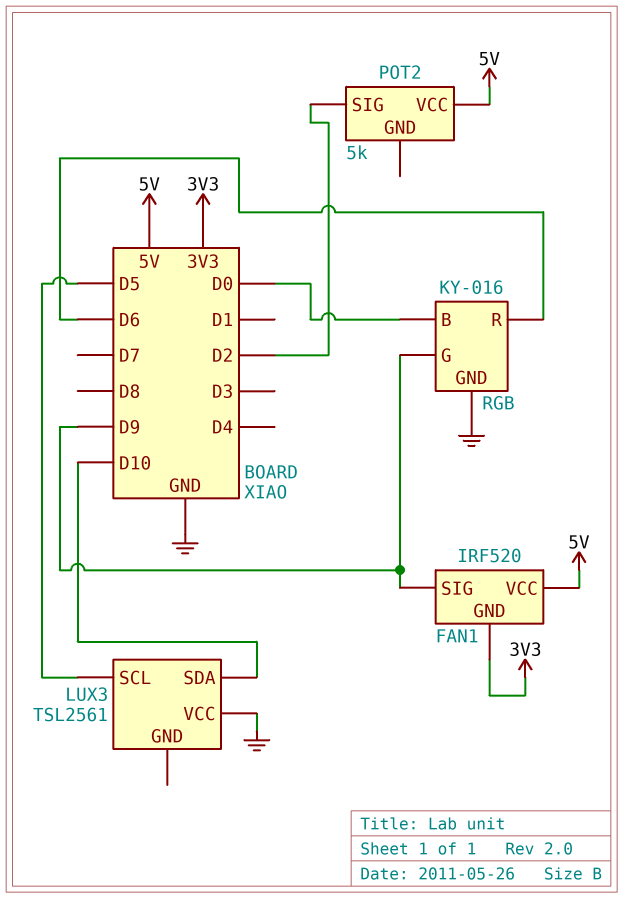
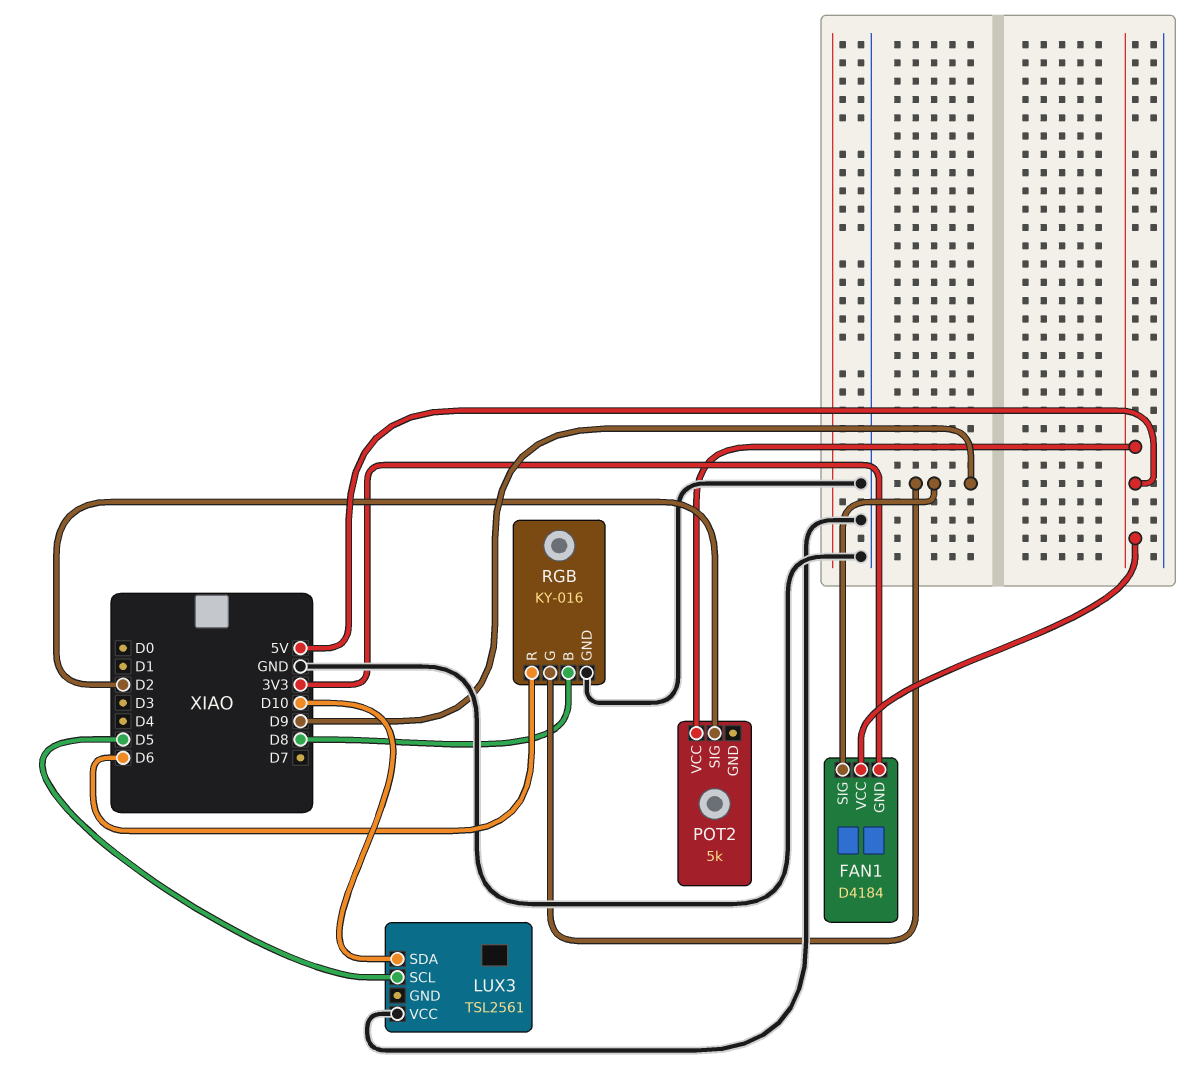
FAN1: IRF520 -> D4184
RGB pin B: D0 -> D8

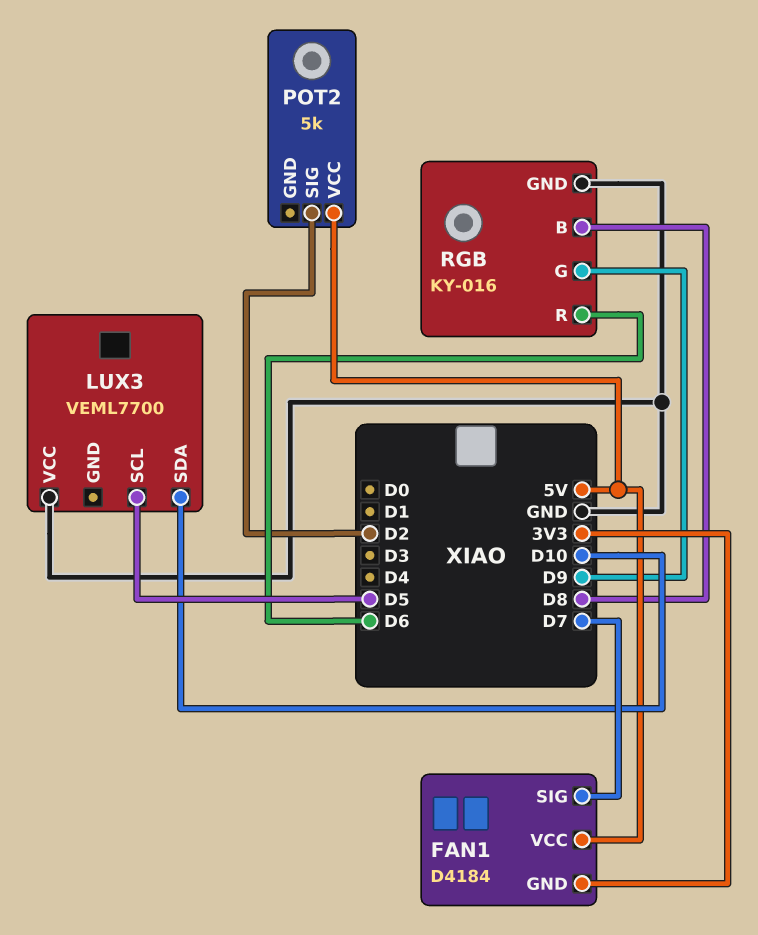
FAN1 pin SIG: D9 -> D7
LUX3: TSL2561 -> VEML7700

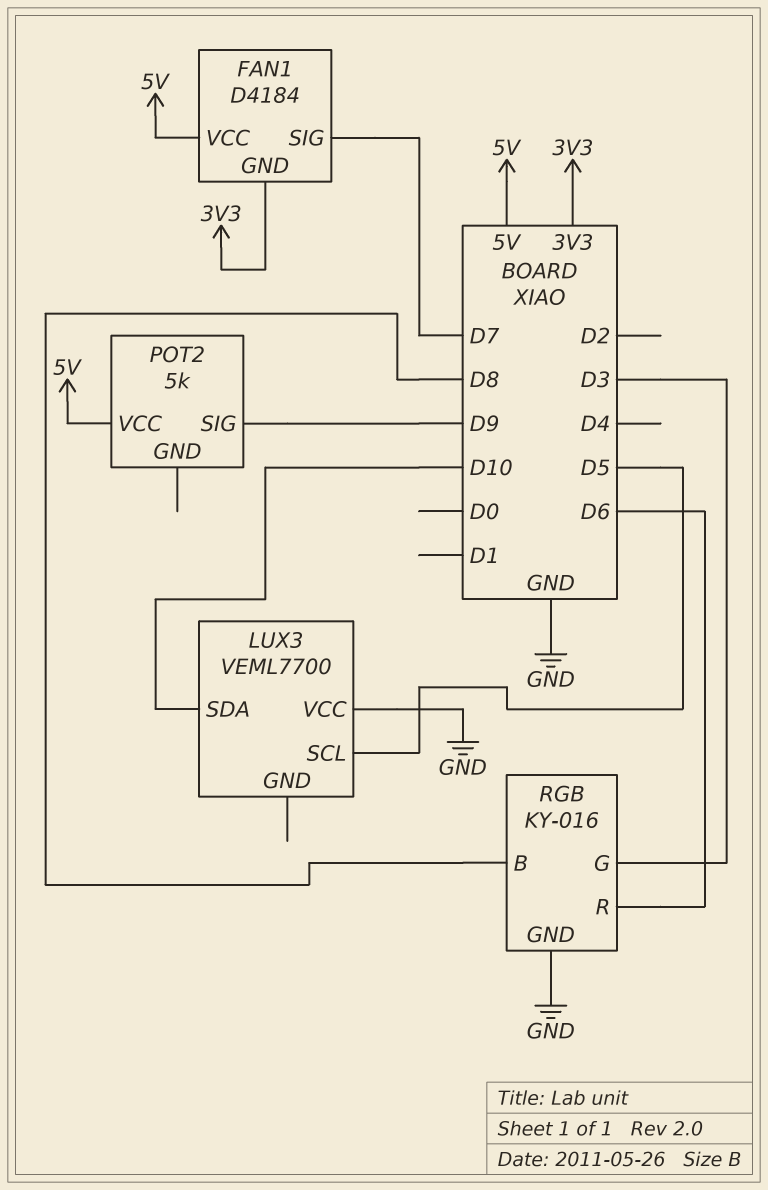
POT2 pin SIG: D2 -> D9
RGB pin G: D9 -> D3

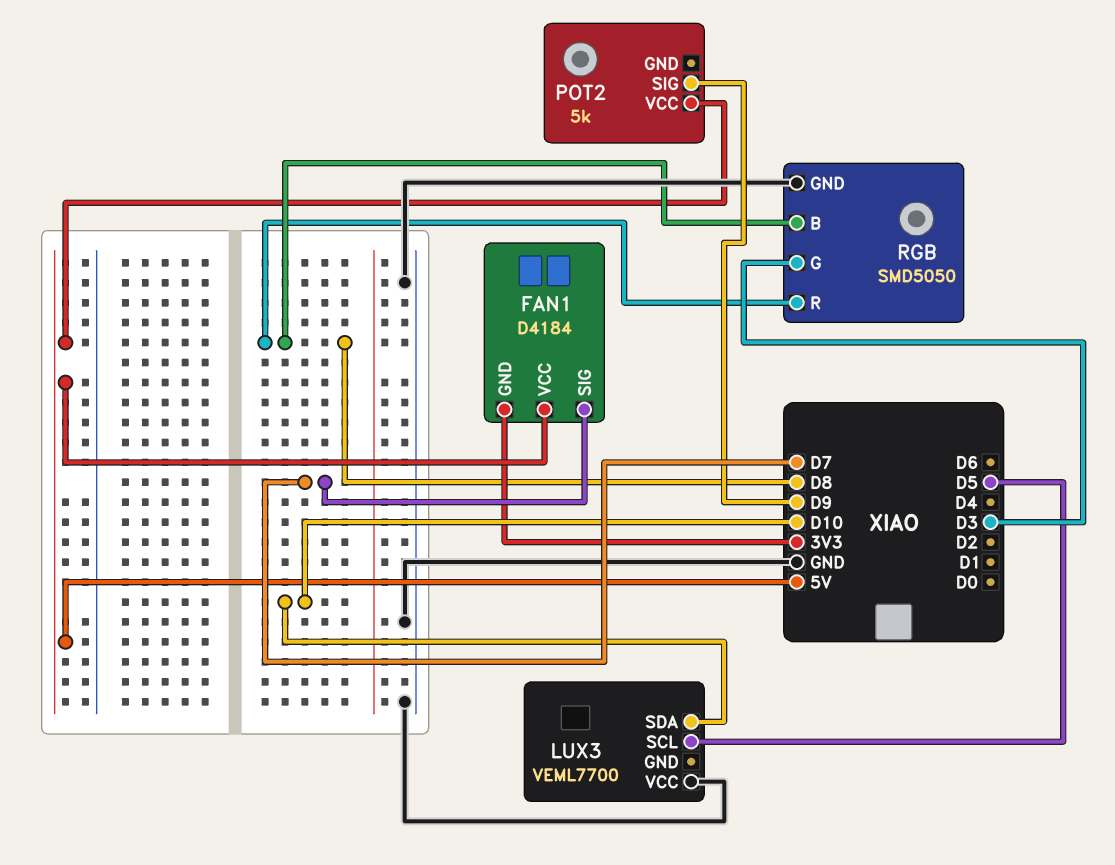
RGB: KY-016 -> SMD5050
RGB pin R: D6 -> D8

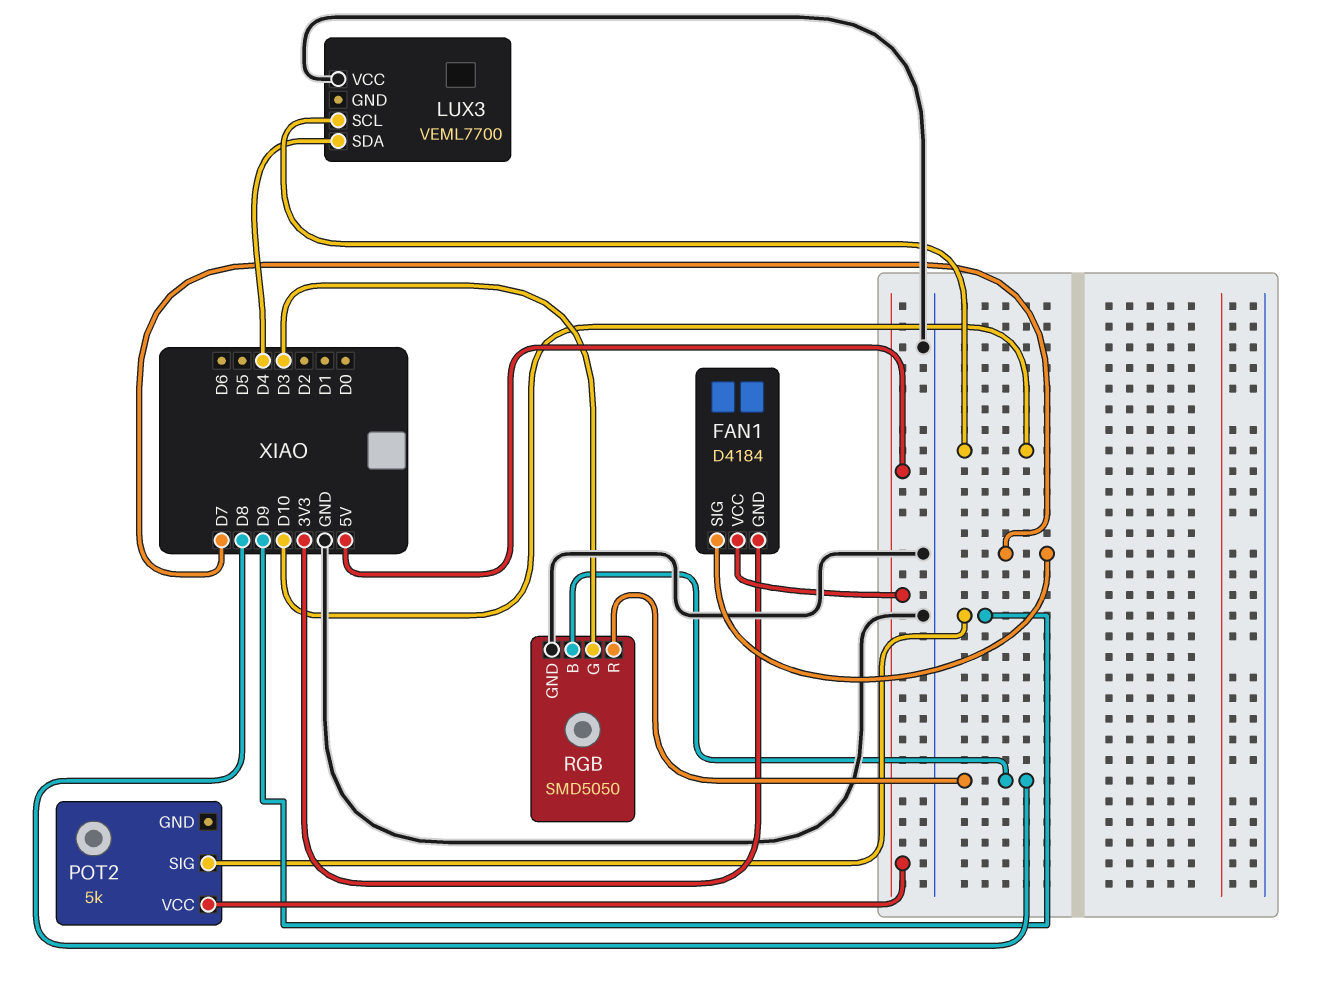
LUX3 pin SCL: D5 -> D10
LUX3 pin SDA: D10 -> D4

